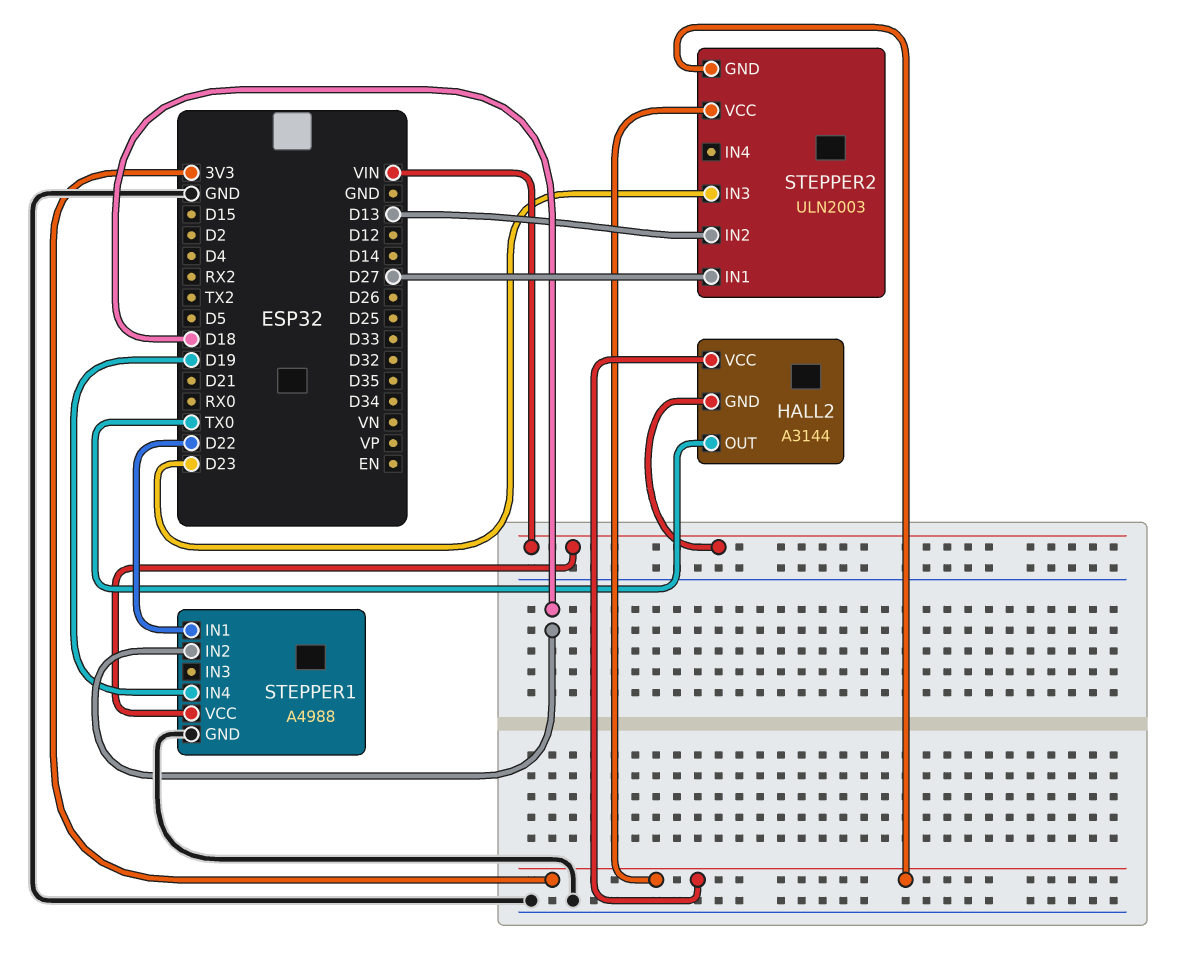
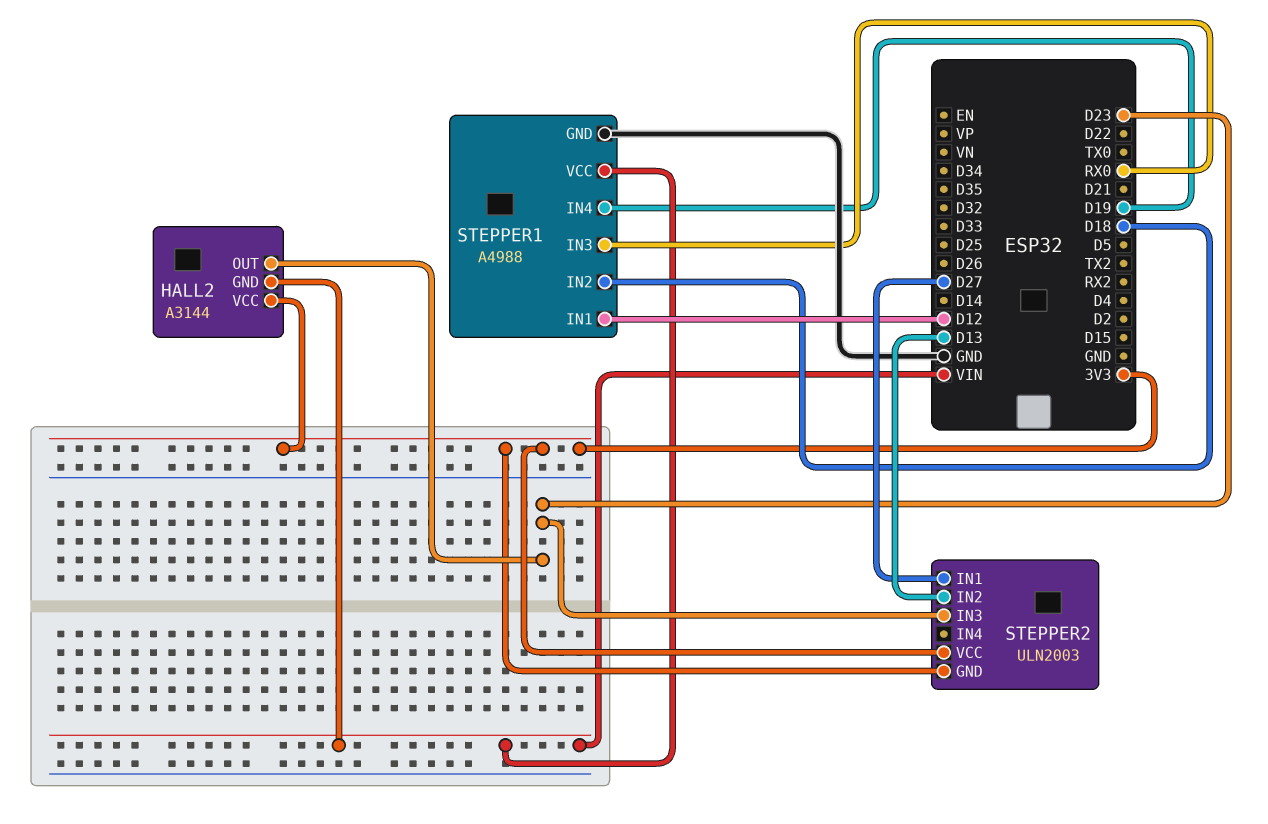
HALL2 pin OUT: TX0 -> D23
STEPPER1 pin IN1: D22 -> D12
STEPPER1 pin IN3: none -> RX0

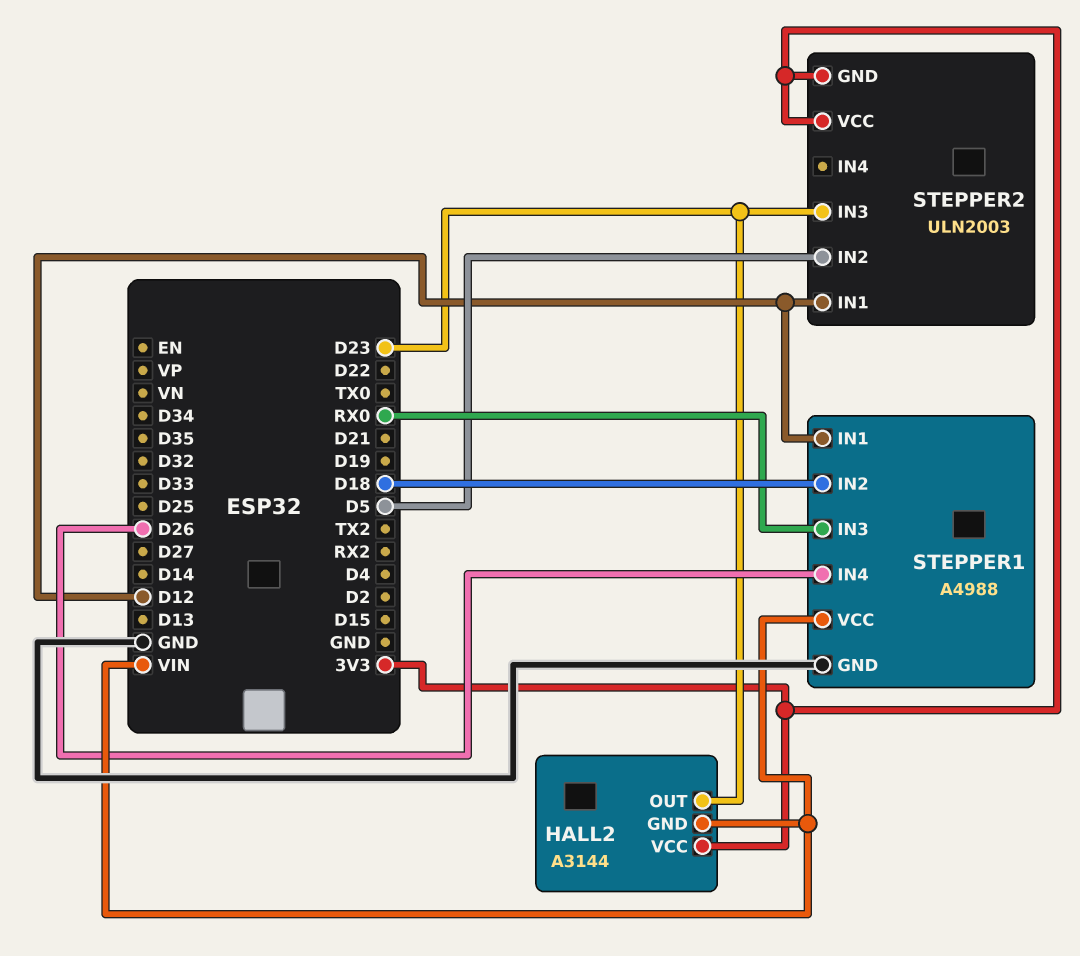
STEPPER1 pin IN4: D19 -> D26
STEPPER2 pin IN1: D27 -> D12
STEPPER2 pin IN2: D13 -> D5

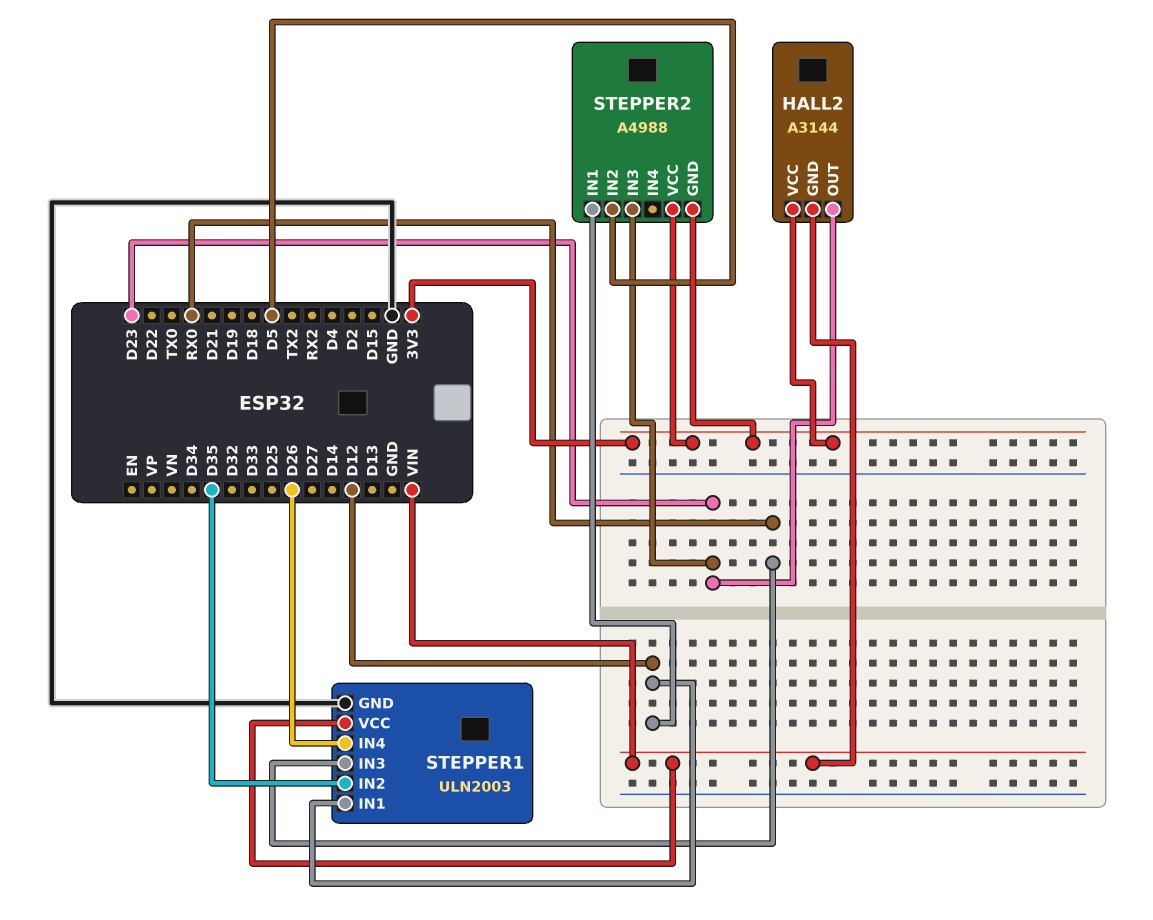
STEPPER1: A4988 -> ULN2003
STEPPER1 pin IN2: D18 -> D35
STEPPER2: ULN2003 -> A4988

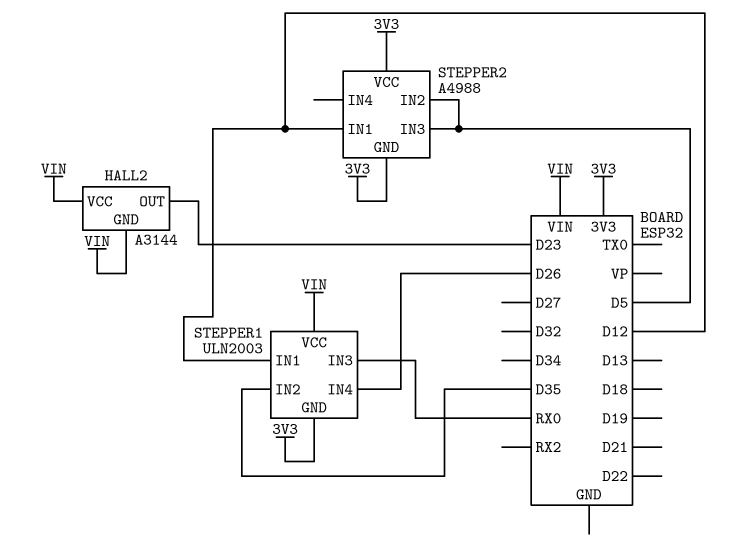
HALL2 pin VCC: 3V3 -> VIN
STEPPER1 pin GND: GND -> 3V3
STEPPER2 pin IN3: D23 -> D5

